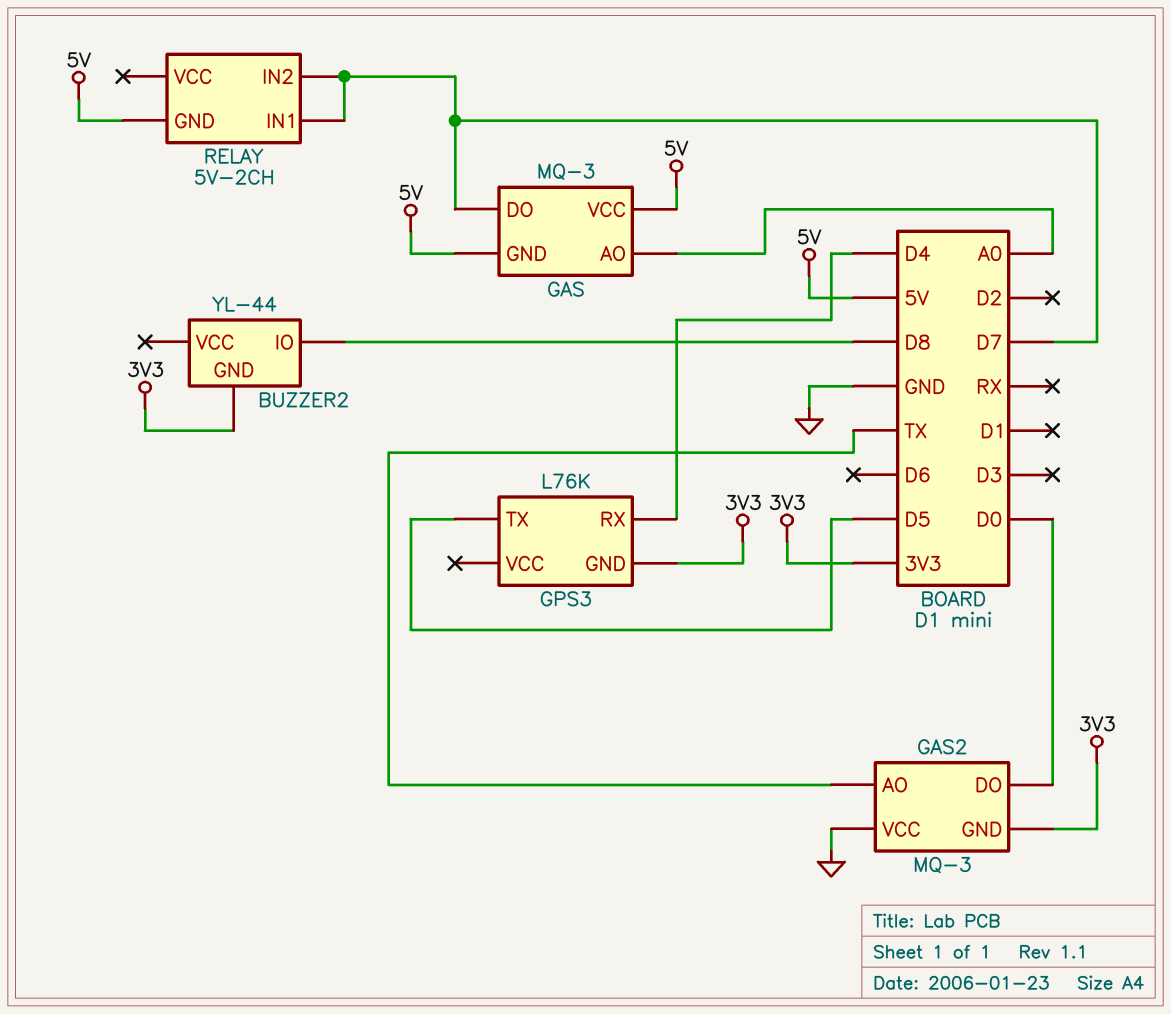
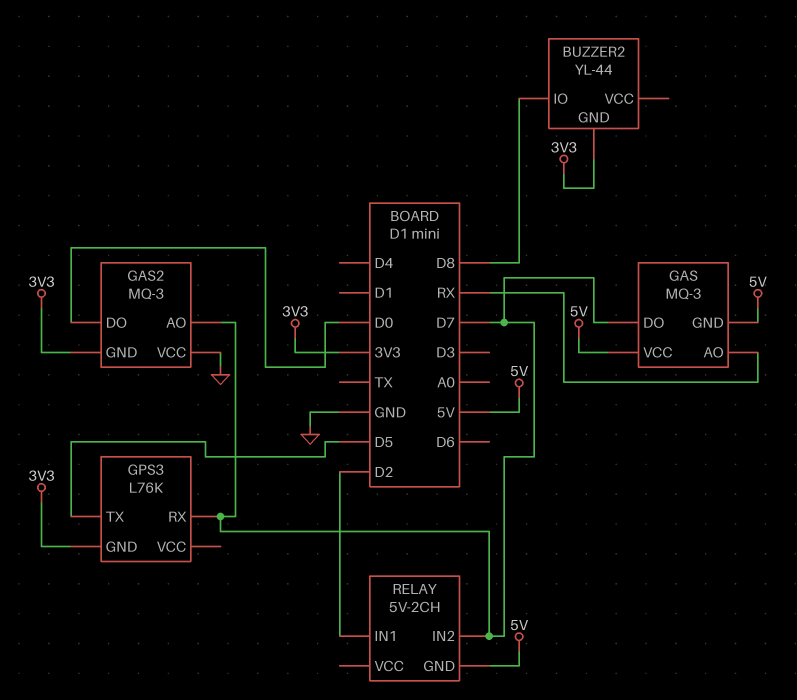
GAS pin AO: A0 -> RX
GAS2 pin AO: TX -> D7
GPS3 pin RX: D4 -> D7
RELAY pin IN1: D7 -> D2

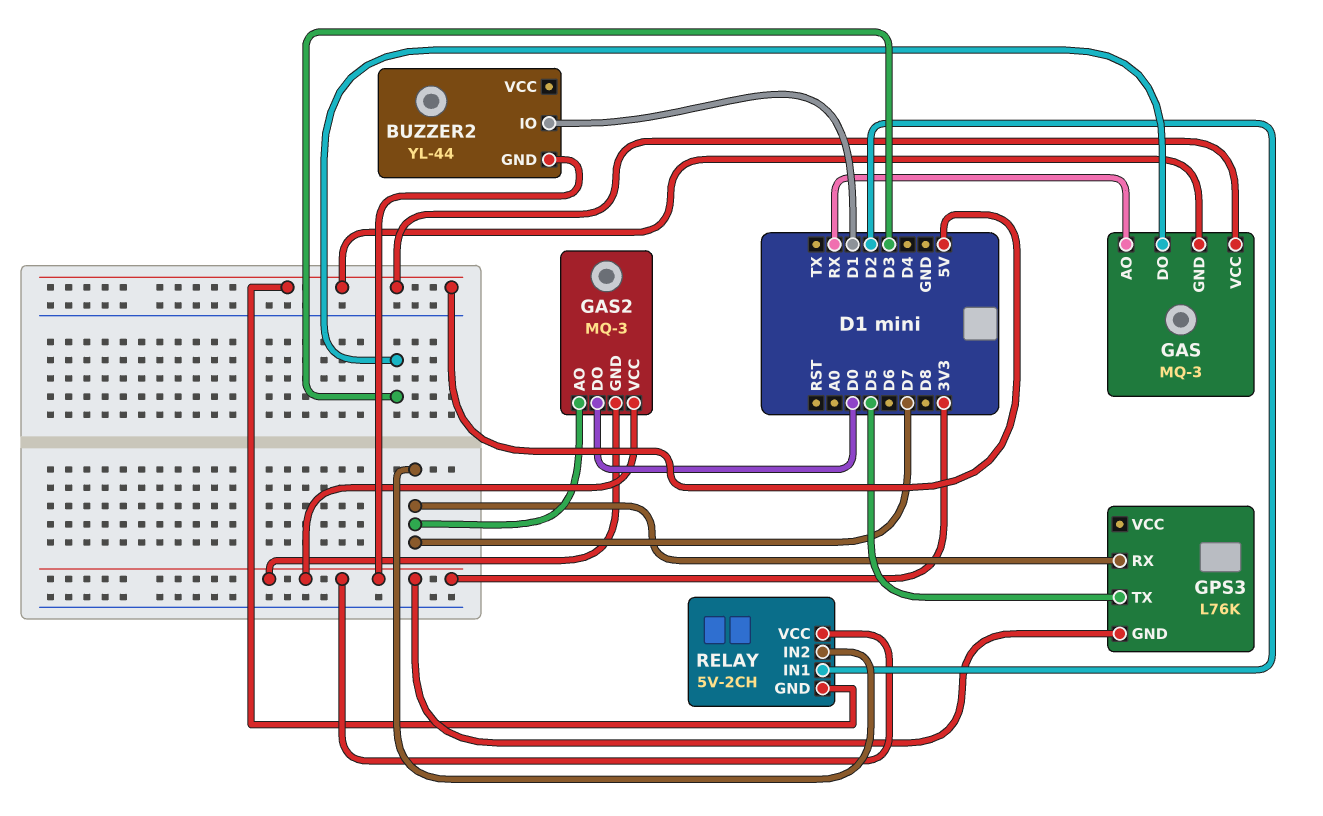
BUZZER2 pin IO: D8 -> D1
GAS pin DO: D7 -> D3
GAS2 pin VCC: GND -> 3V3
RELAY pin VCC: none -> 3V3

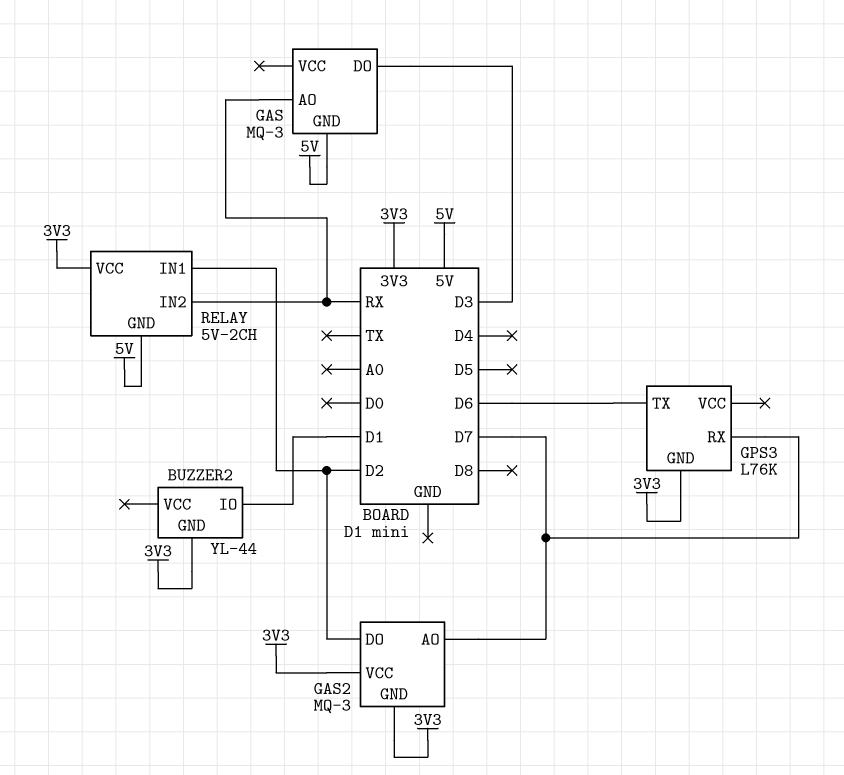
GAS pin VCC: 5V -> none
GAS2 pin DO: D0 -> D2
GPS3 pin TX: D5 -> D6
RELAY pin IN2: D7 -> RX

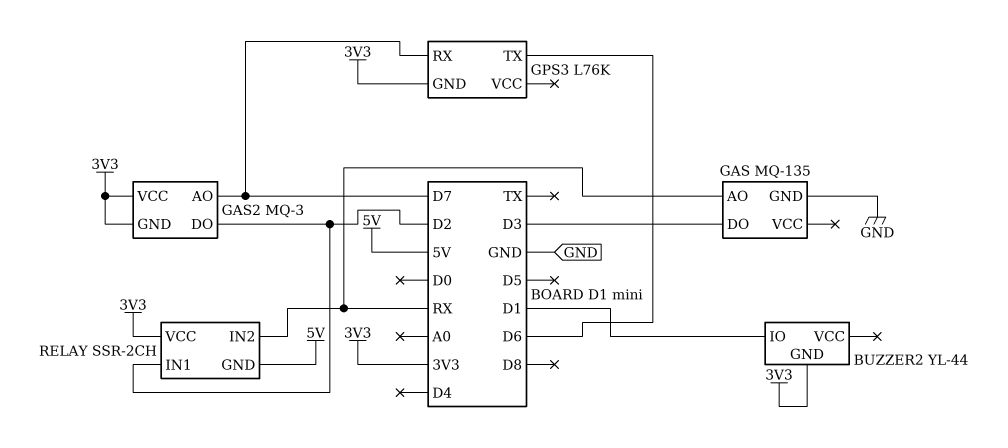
GAS: MQ-3 -> MQ-135
GAS pin GND: 5V -> GND
RELAY: 5V-2CH -> SSR-2CH

